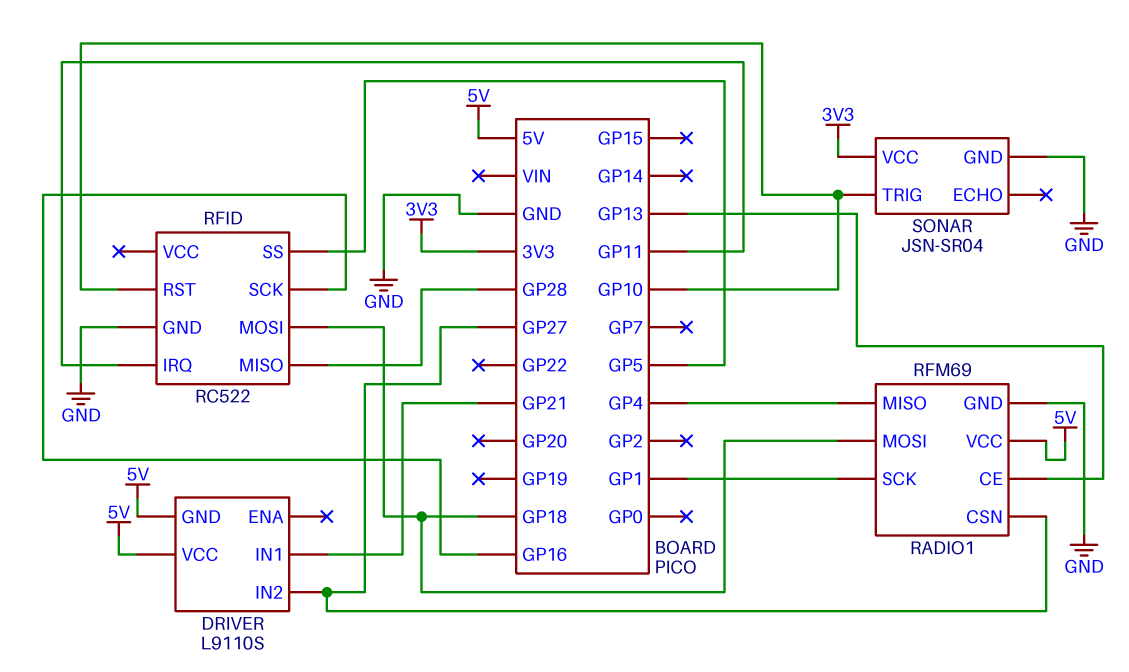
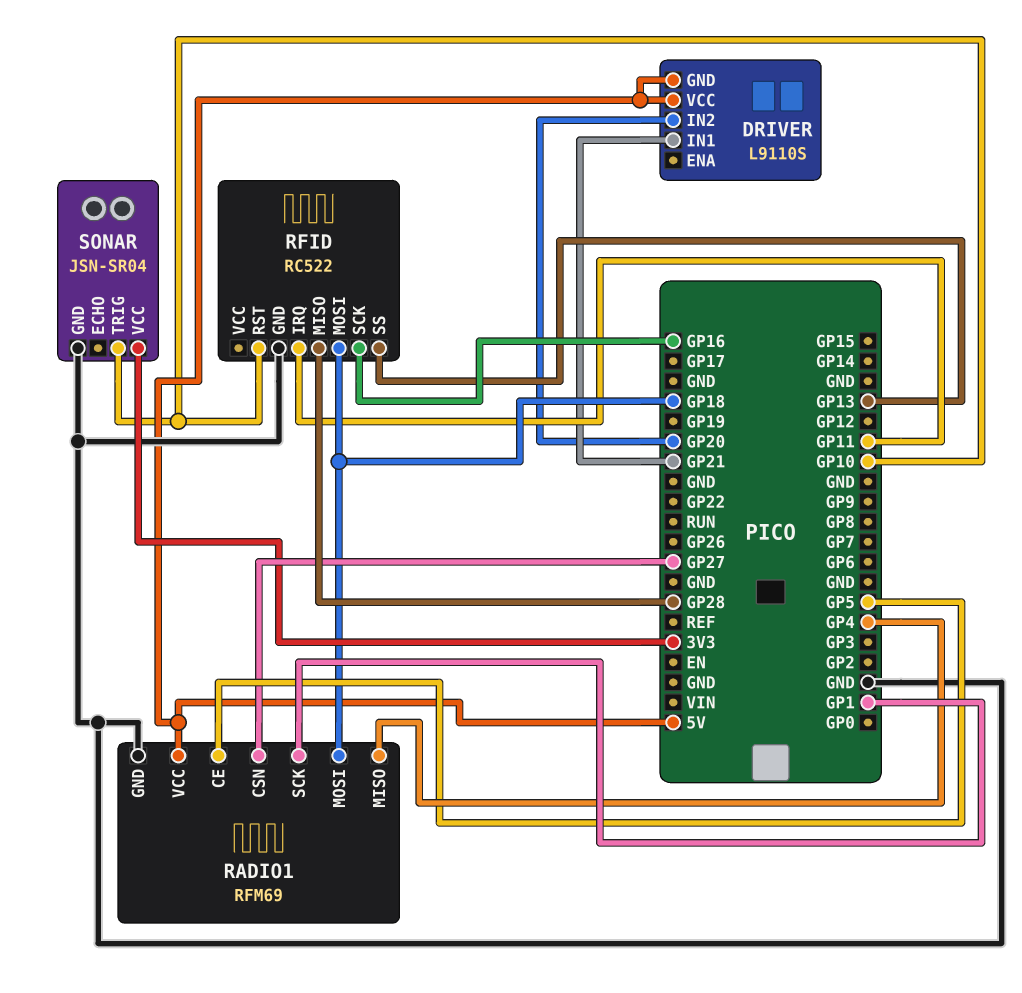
DRIVER pin IN2: GP27 -> GP20
RADIO1 pin CE: GP13 -> GP5
RFID pin SS: GP5 -> GP13

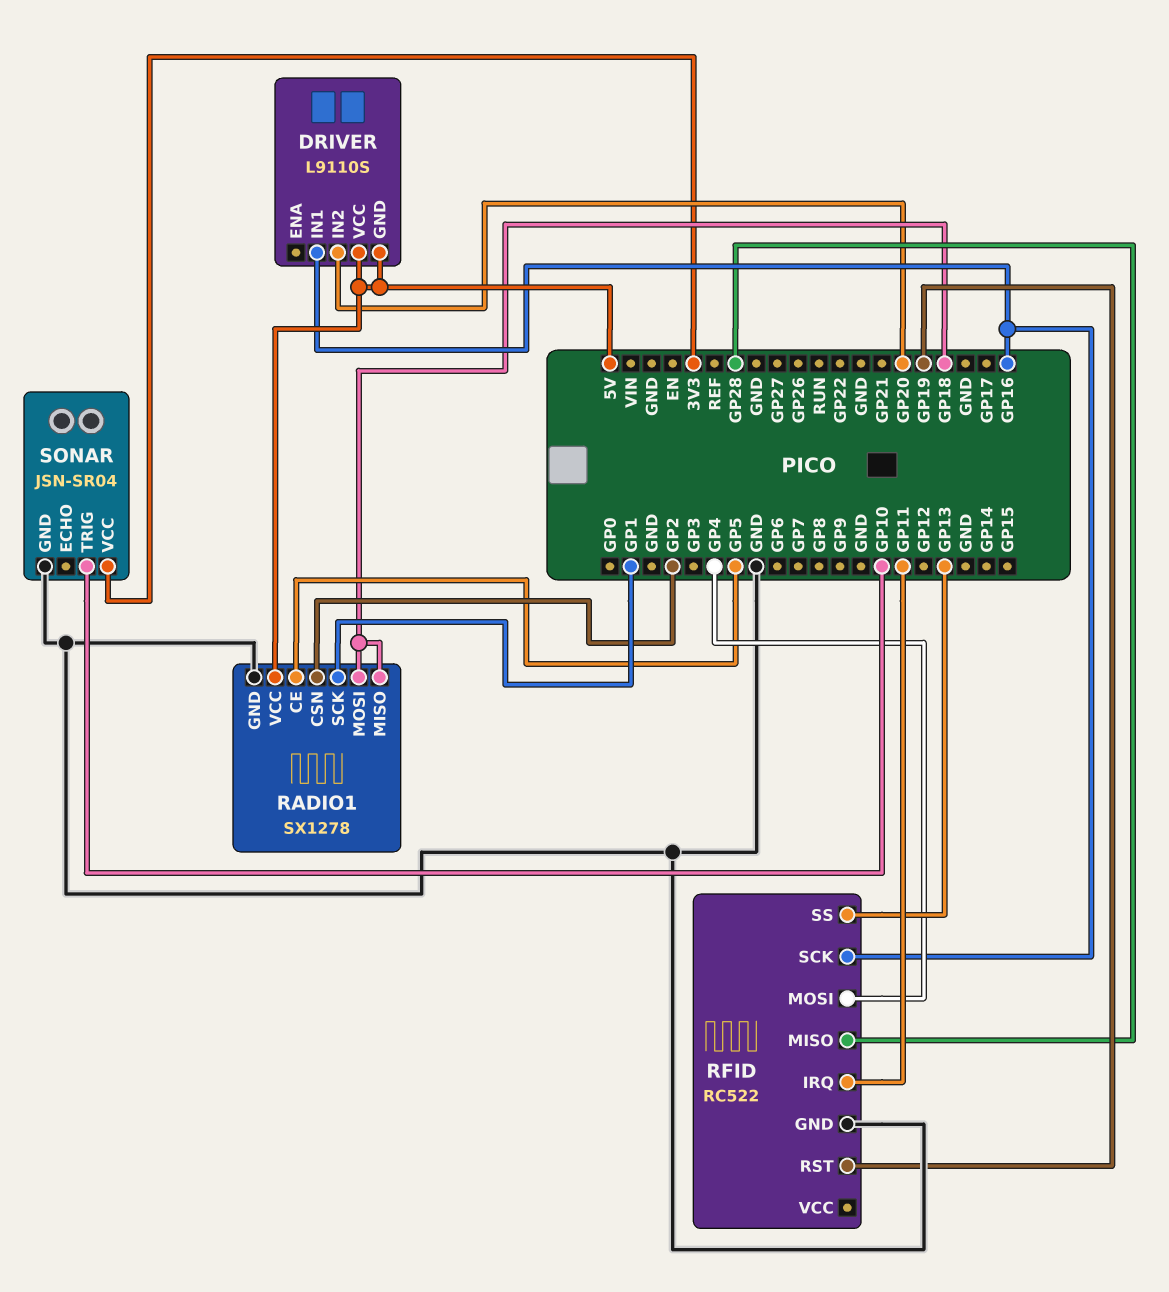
DRIVER pin IN1: GP21 -> GP16
RADIO1: RFM69 -> SX1278
RADIO1 pin CSN: GP27 -> GP2
RADIO1 pin MISO: GP4 -> GP18
RFID pin MOSI: GP18 -> GP4
RFID pin RST: GP10 -> GP19

